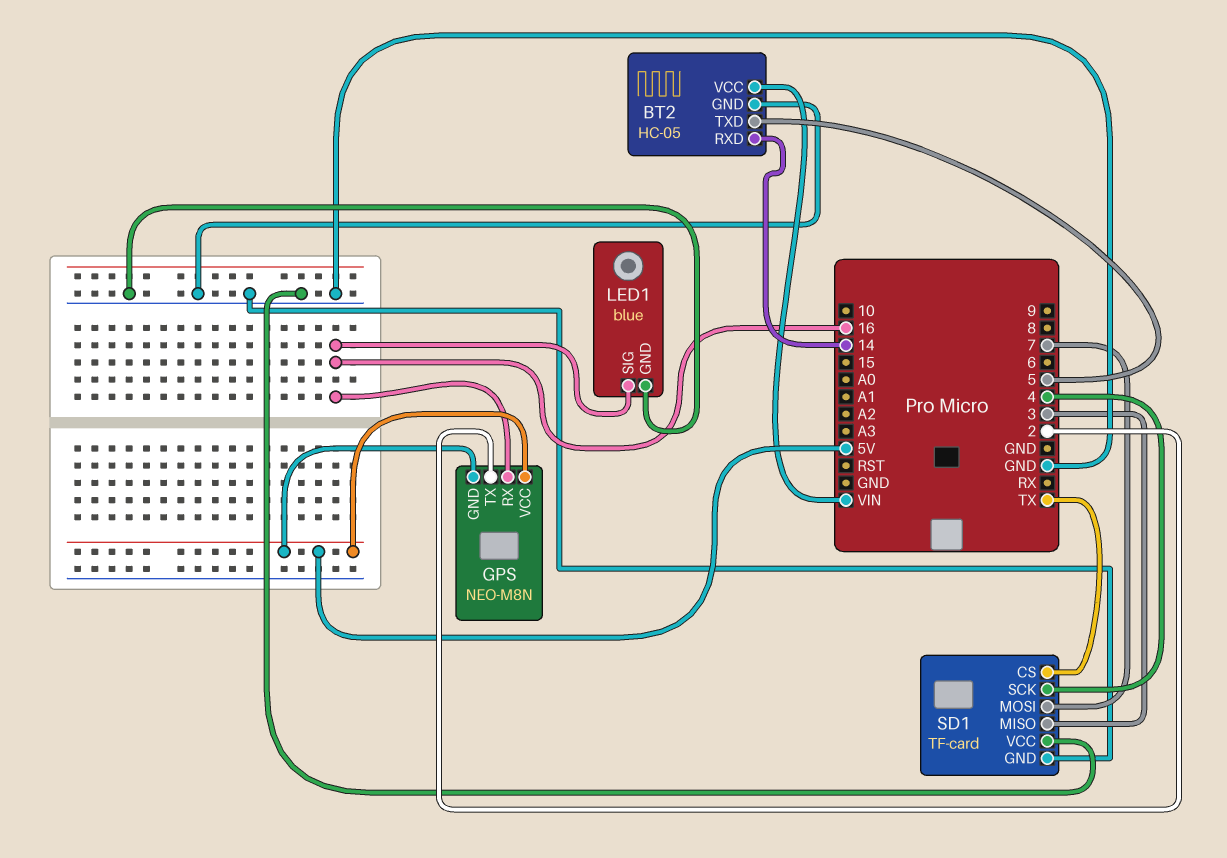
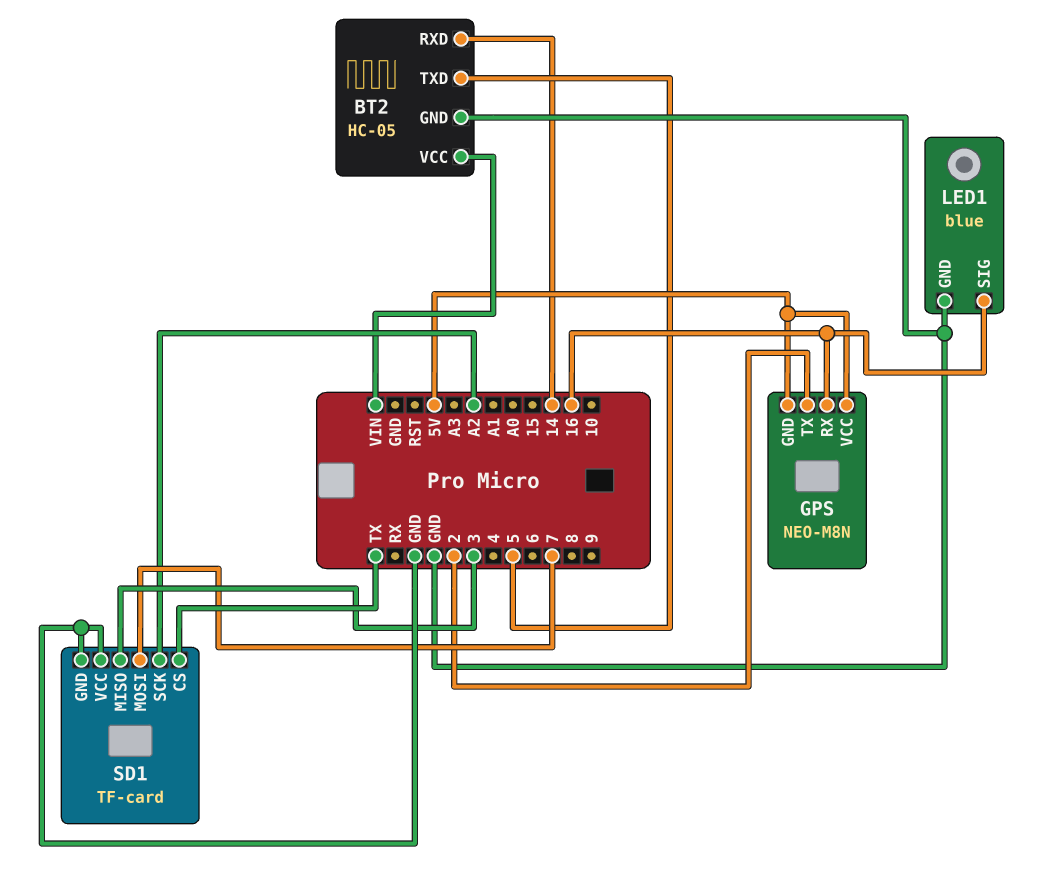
SD1 pin SCK: 4 -> A2

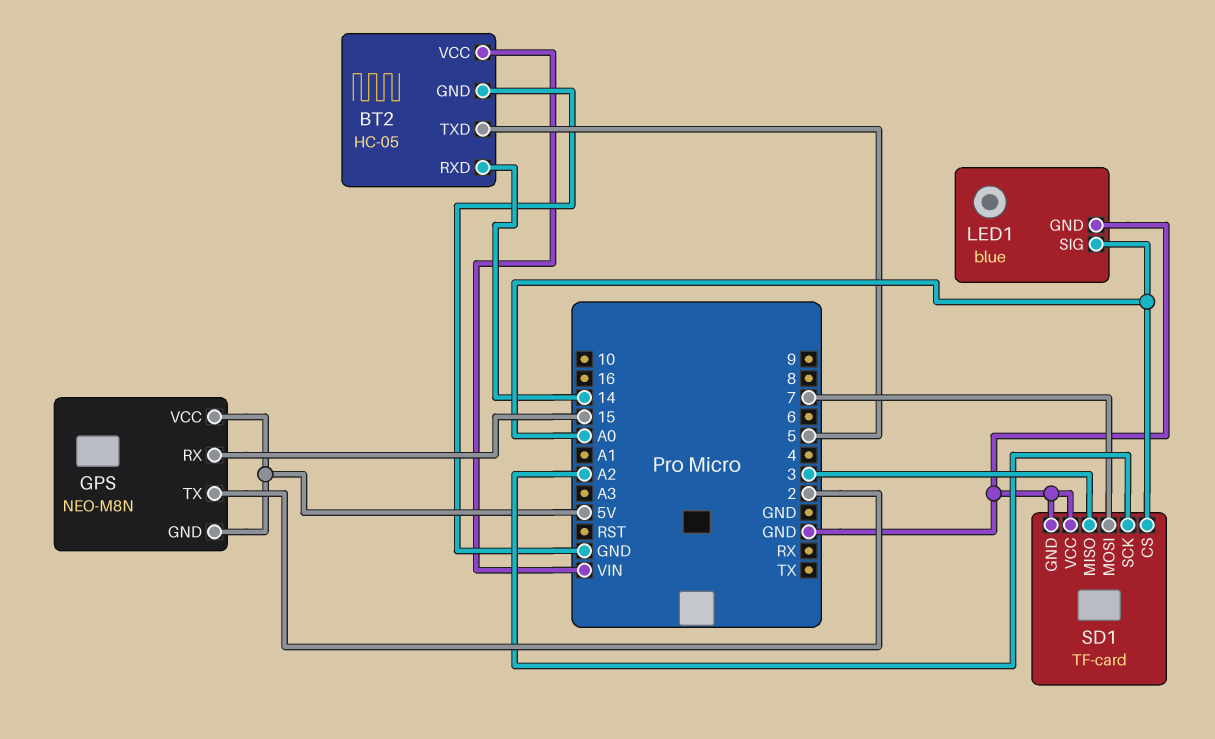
GPS pin RX: 16 -> 15
LED1 pin SIG: 16 -> A0
SD1 pin CS: TX -> A0

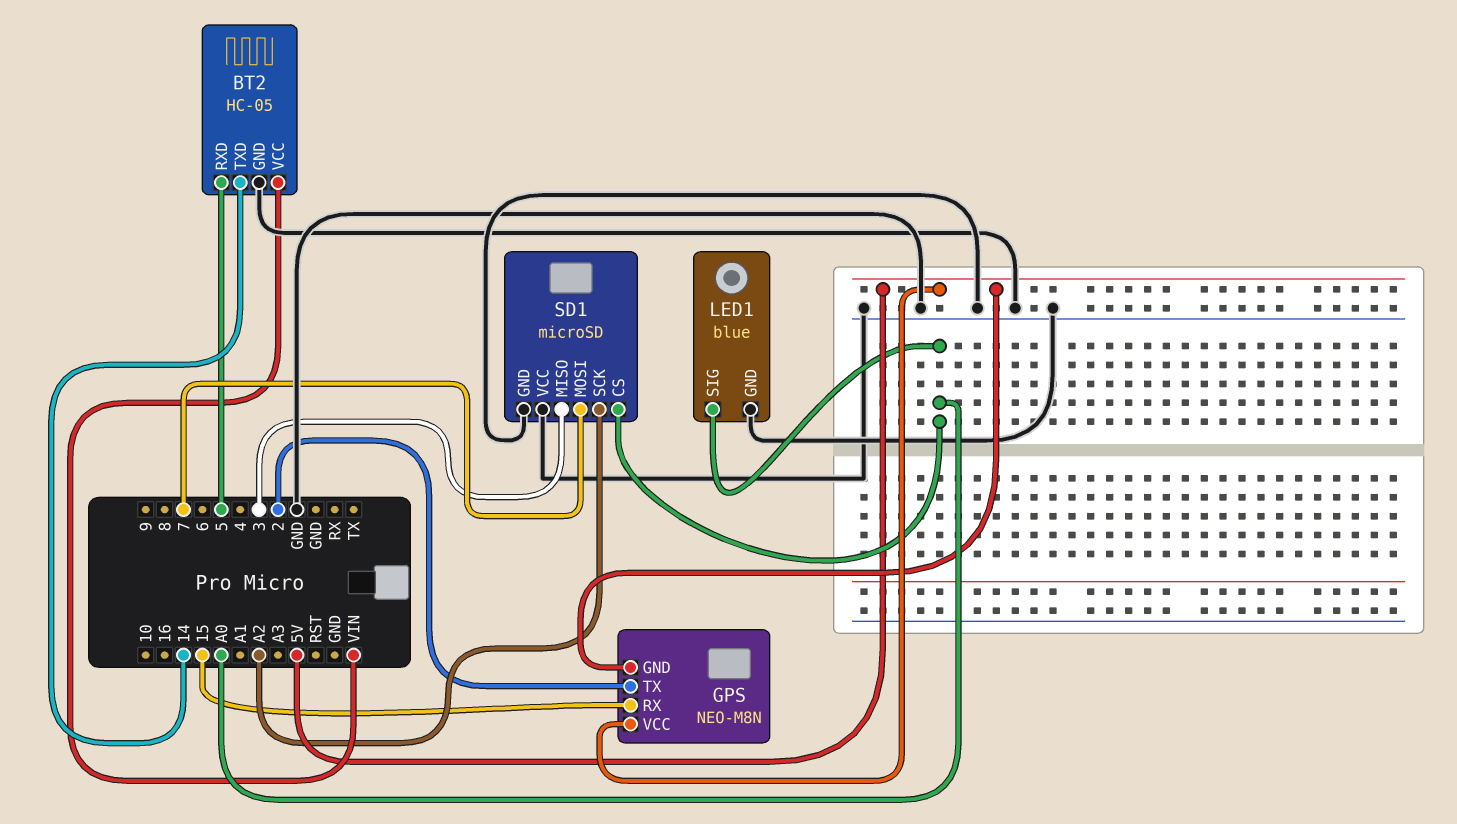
BT2 pin RXD: 14 -> 5
BT2 pin TXD: 5 -> 14
SD1: TF-card -> microSD

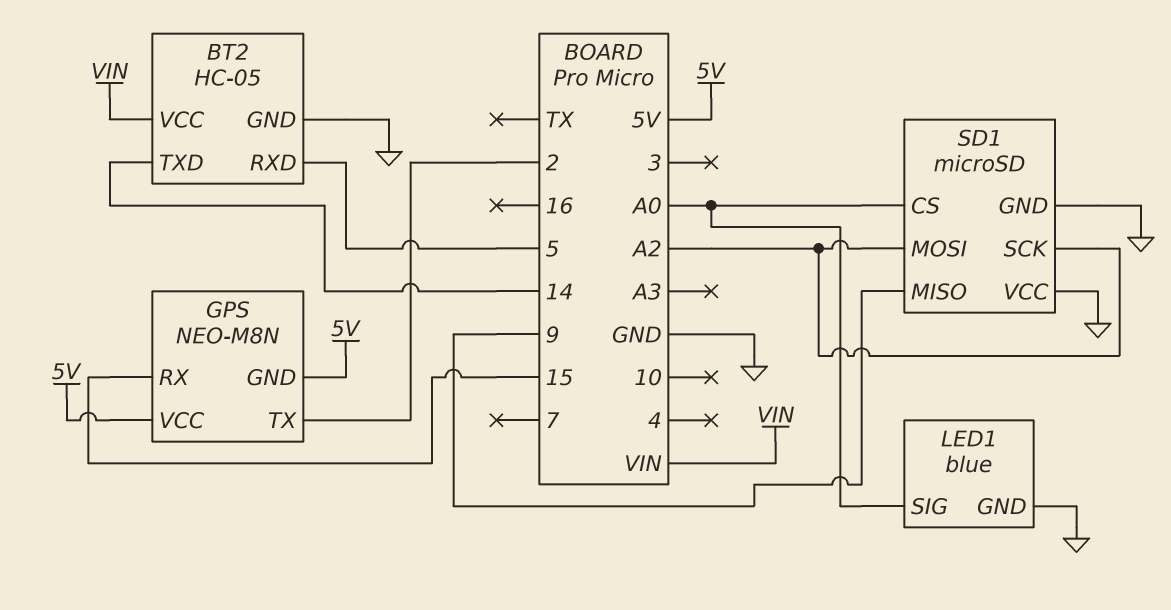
SD1 pin MISO: 3 -> 9
SD1 pin MOSI: 7 -> A2

